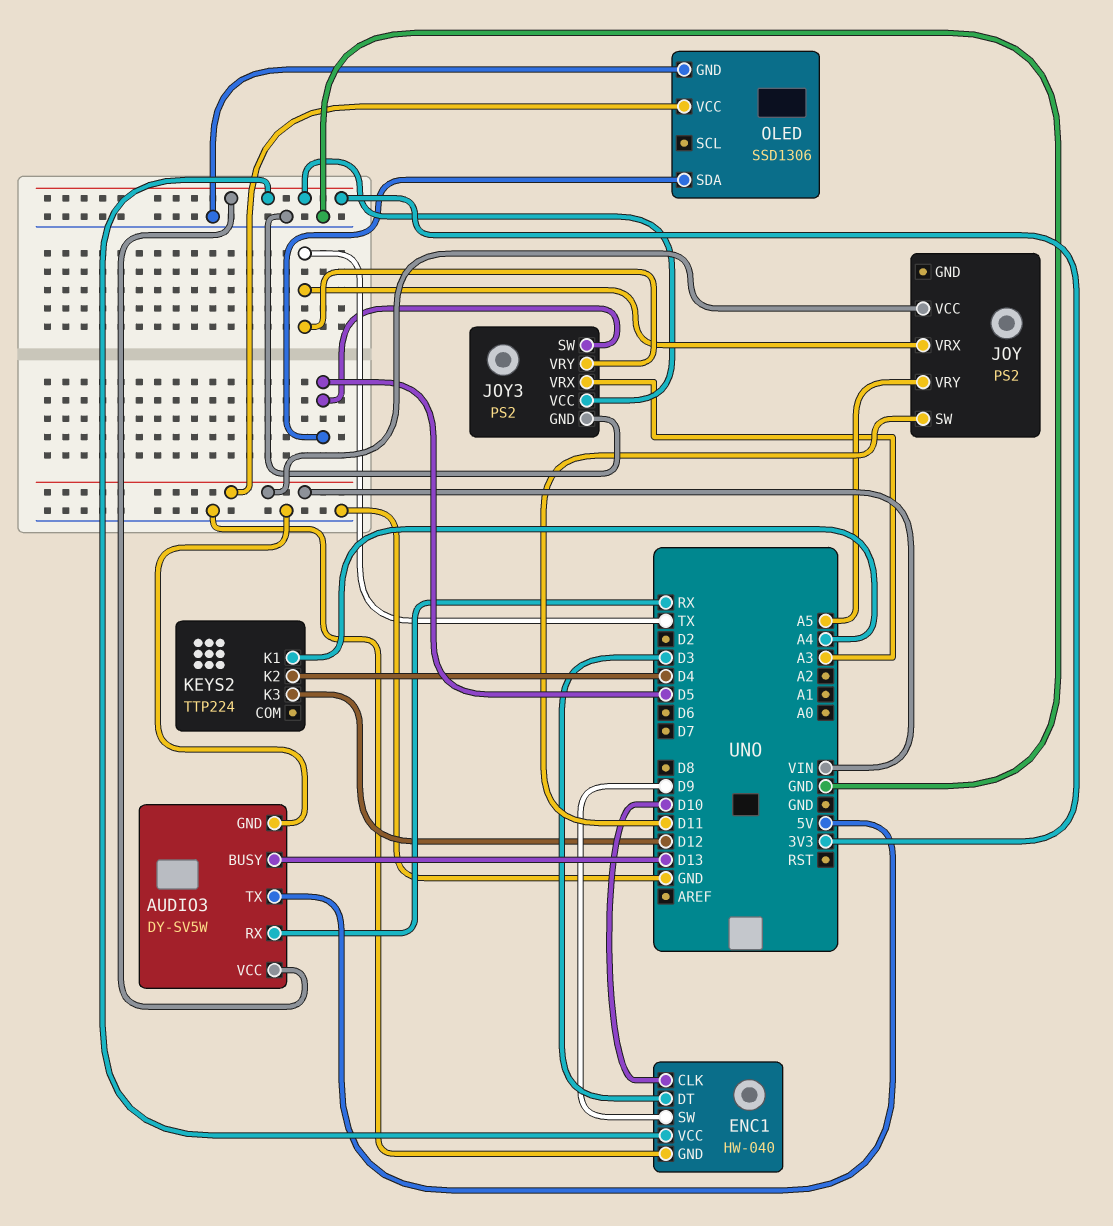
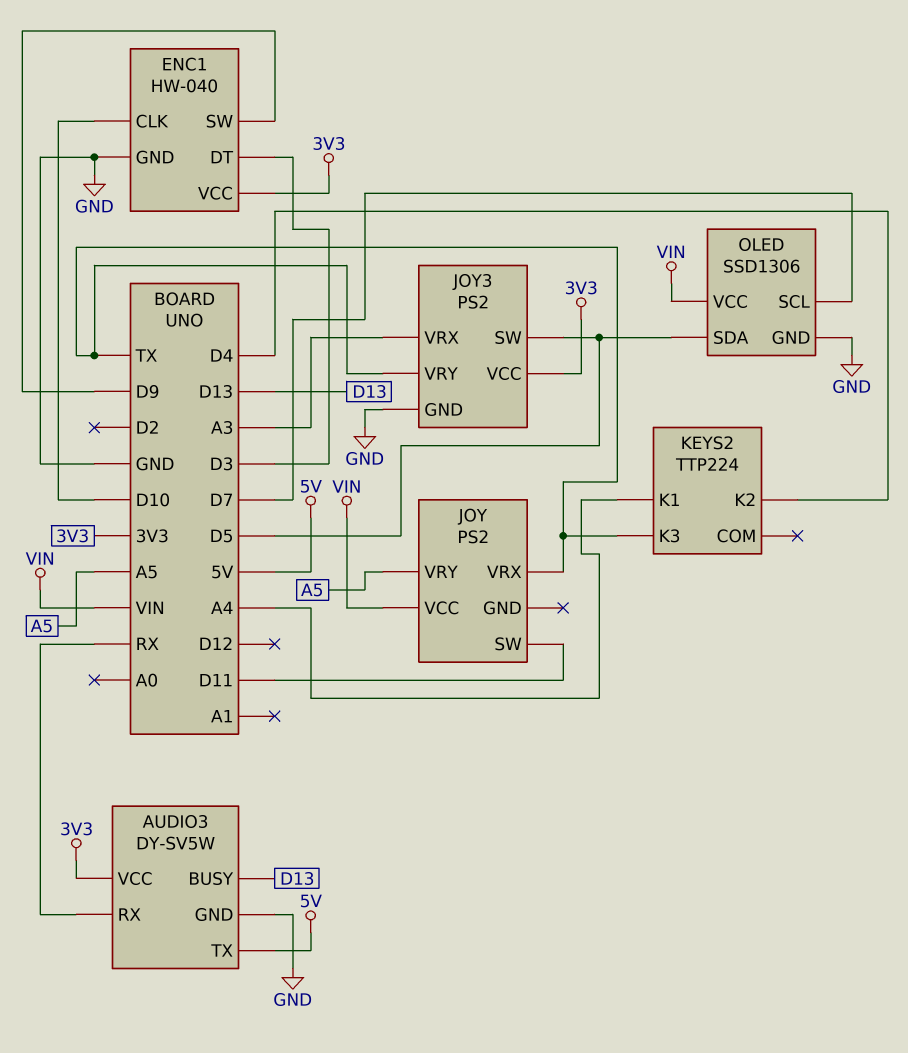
KEYS2 pin K3: D12 -> TX
OLED pin SCL: none -> D7

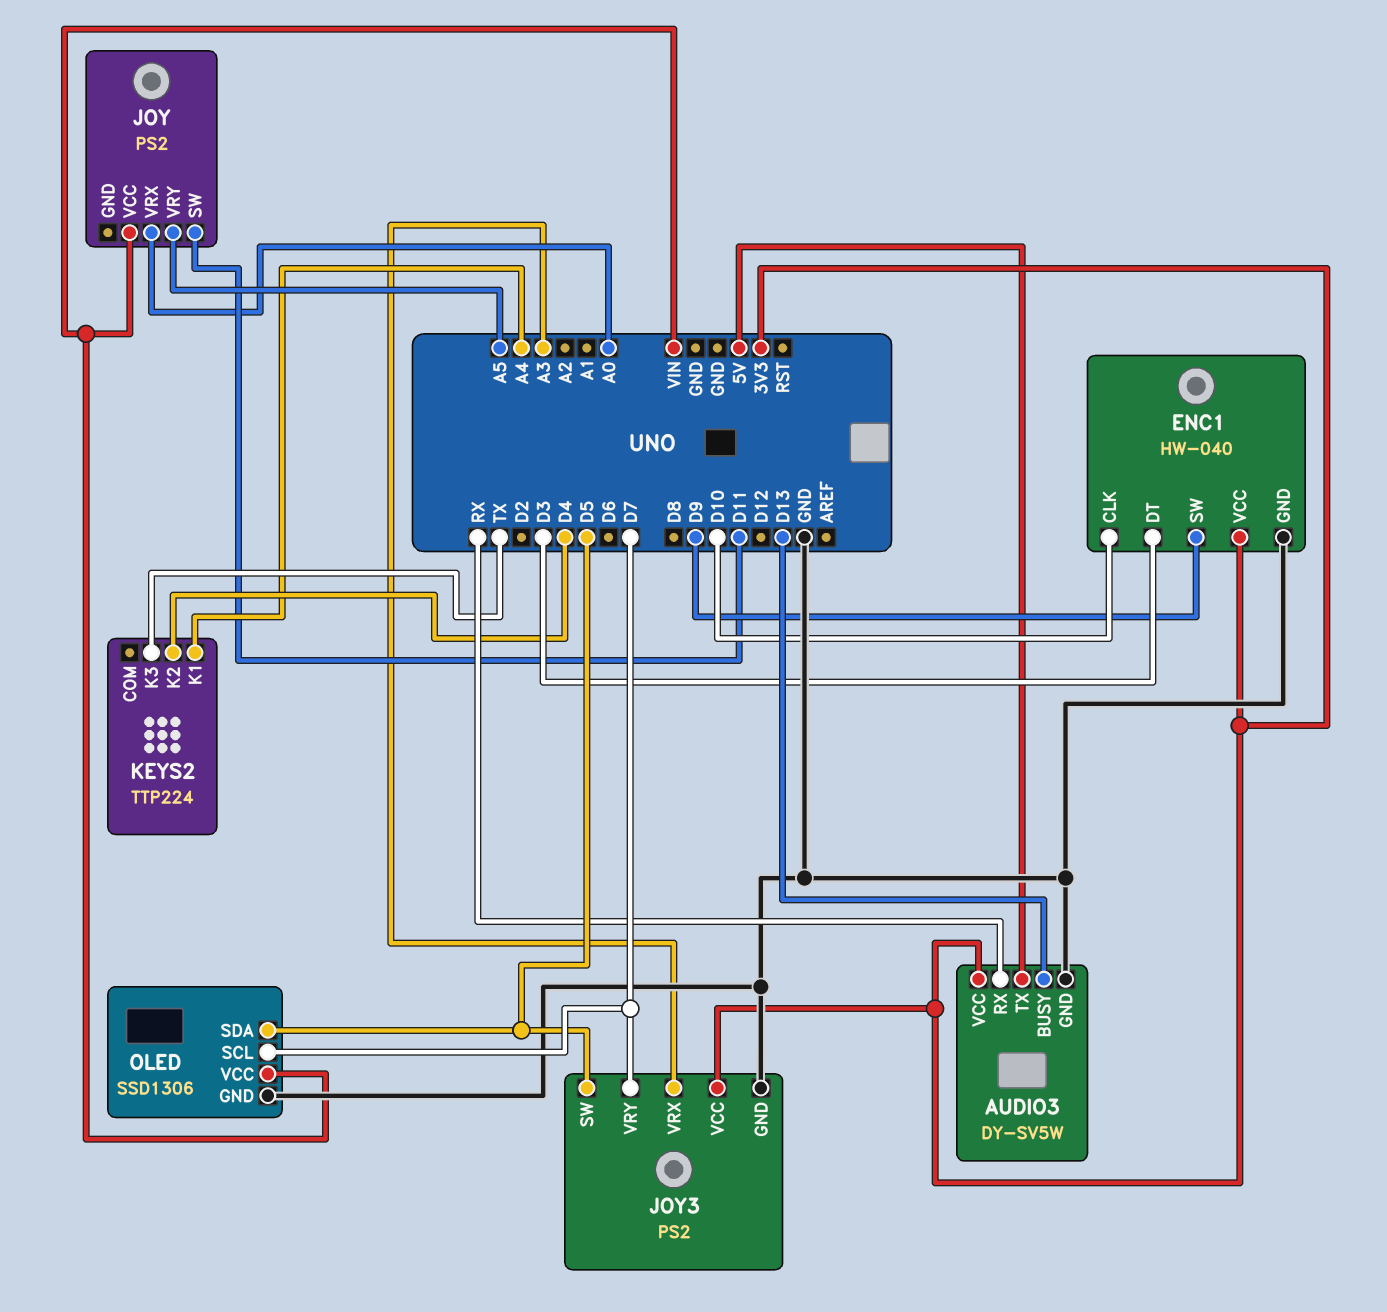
JOY pin VRX: TX -> A0
JOY3 pin VRY: TX -> D7

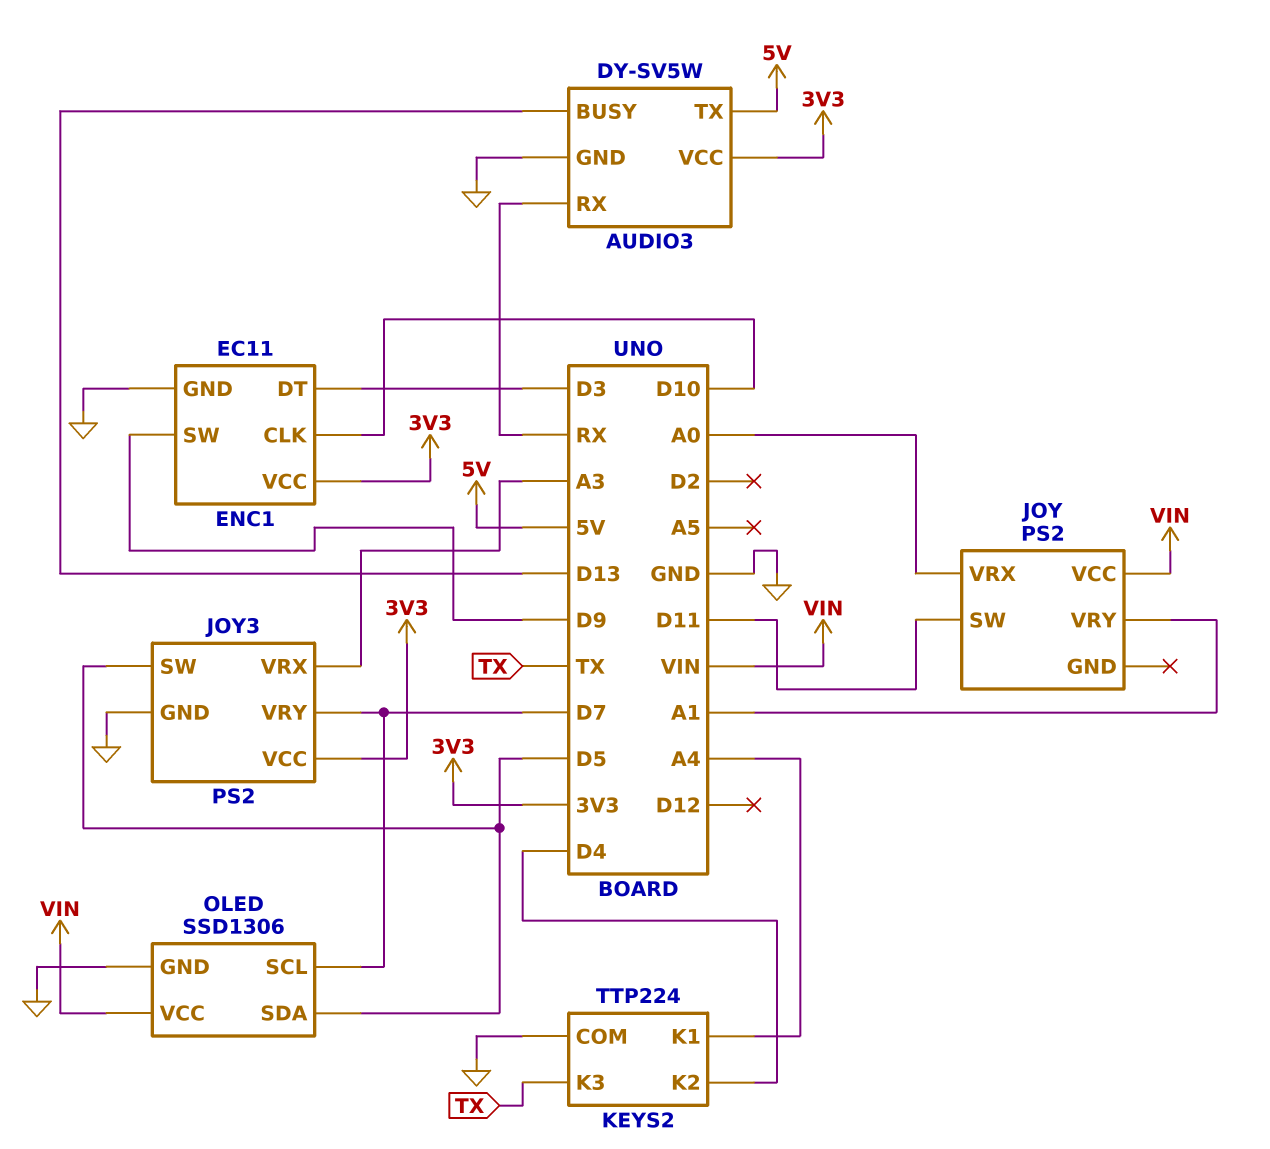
ENC1: HW-040 -> EC11
JOY pin VRY: A5 -> A1
KEYS2 pin COM: none -> GND

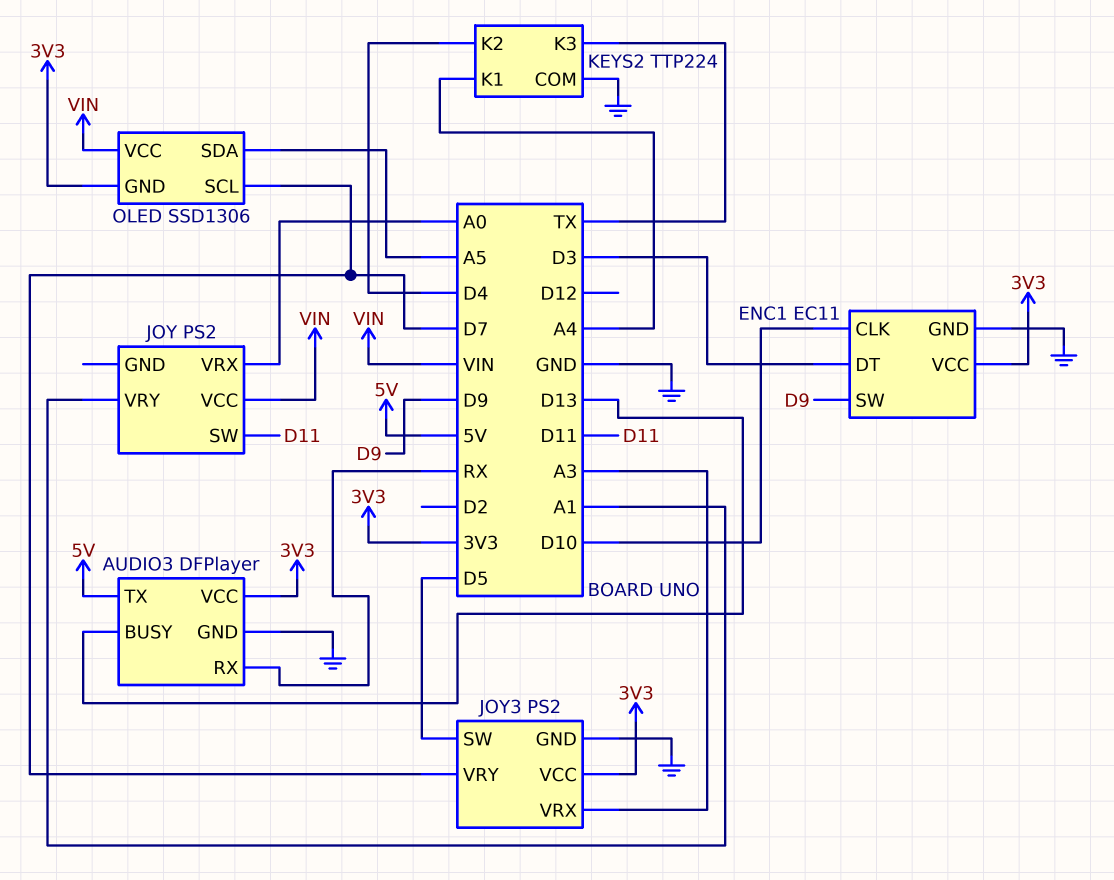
AUDIO3: DY-SV5W -> DFPlayer
OLED pin GND: GND -> 3V3
OLED pin SDA: D5 -> A5

